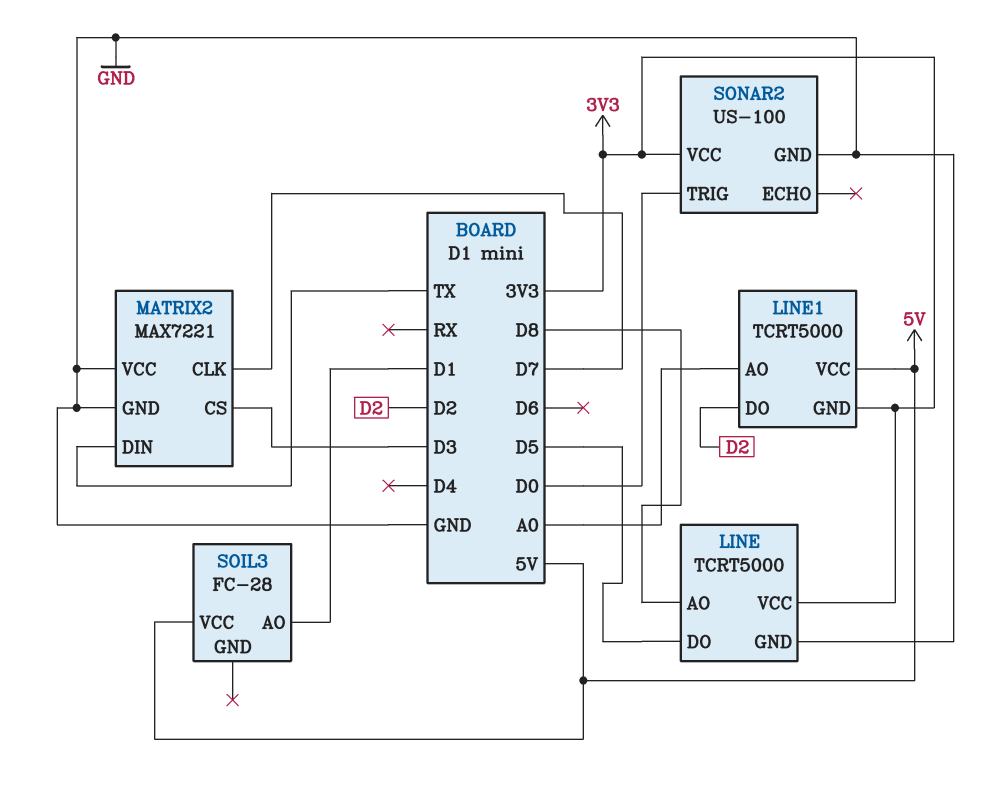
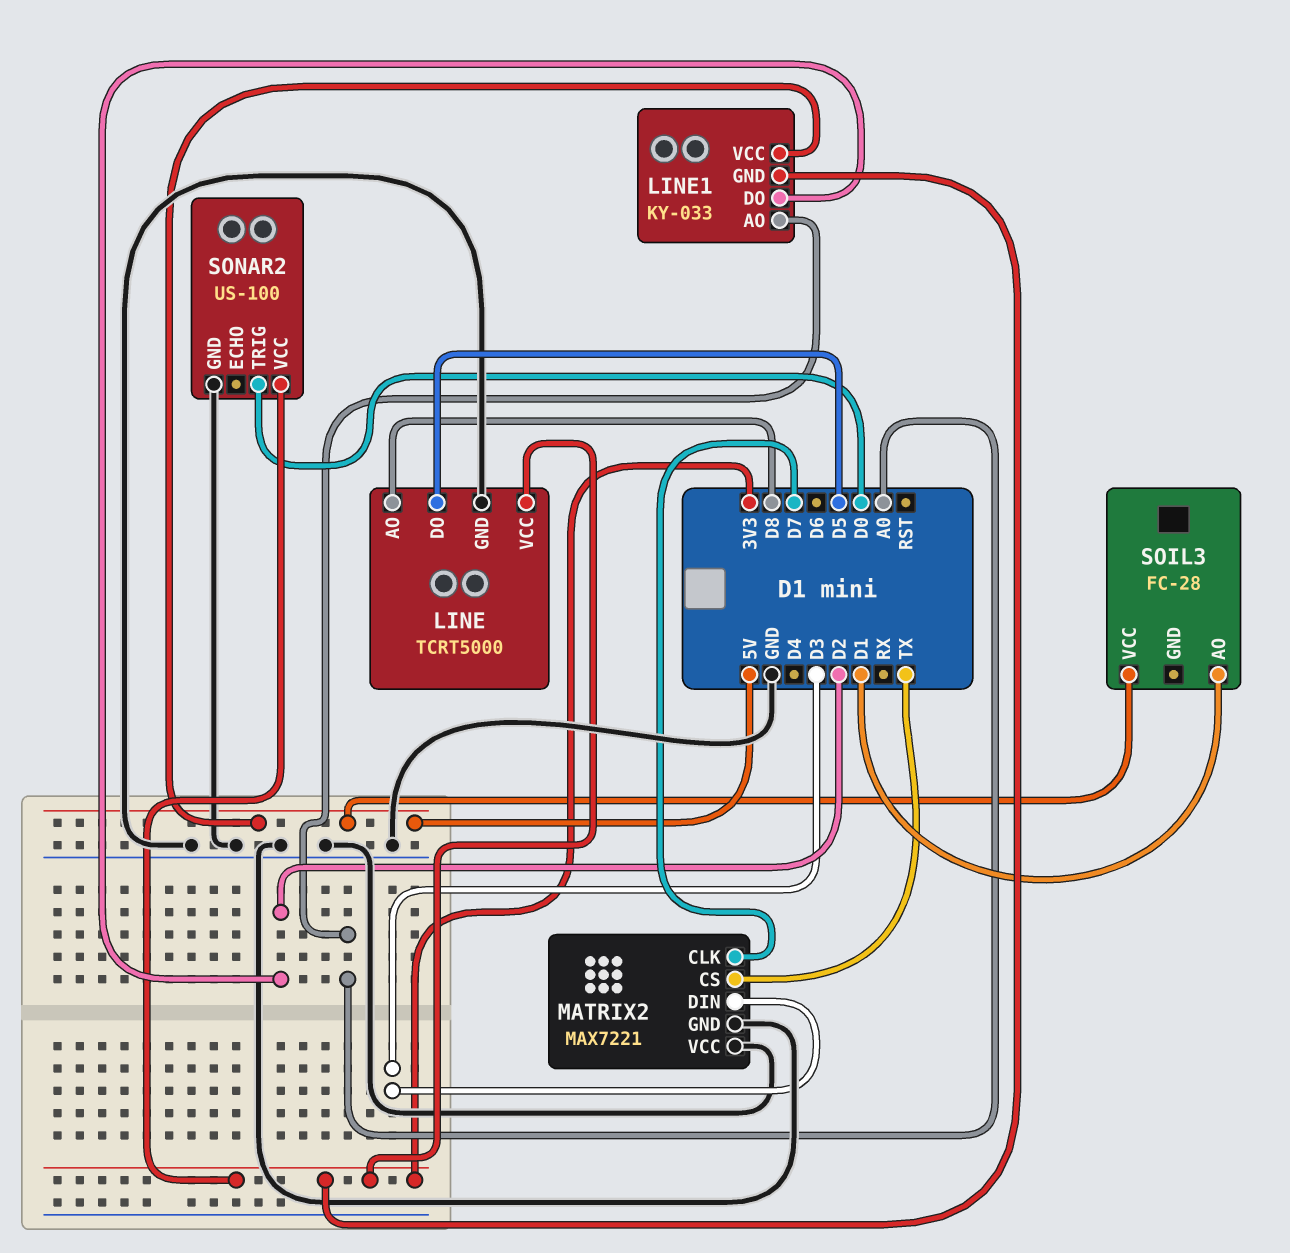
LINE1: TCRT5000 -> KY-033
MATRIX2 pin CS: D3 -> TX
MATRIX2 pin DIN: TX -> D3

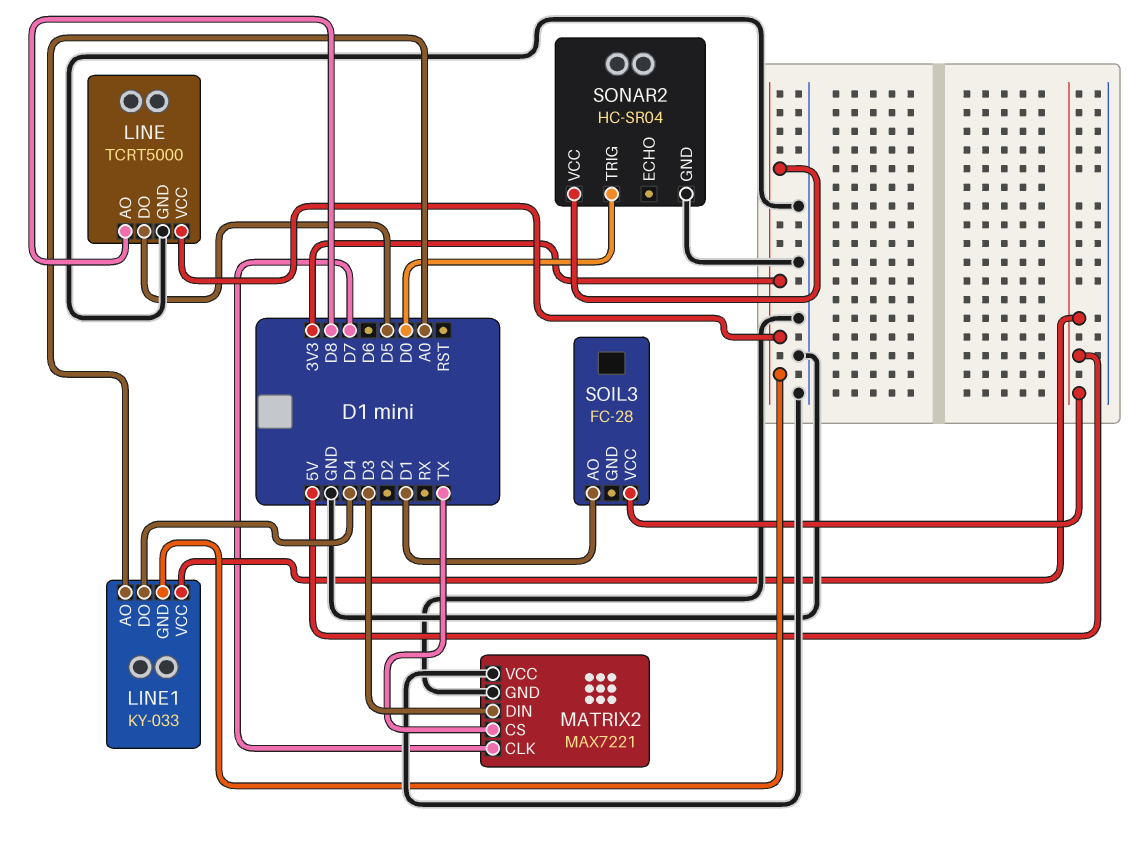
LINE1 pin DO: D2 -> D4
SONAR2: US-100 -> HC-SR04

